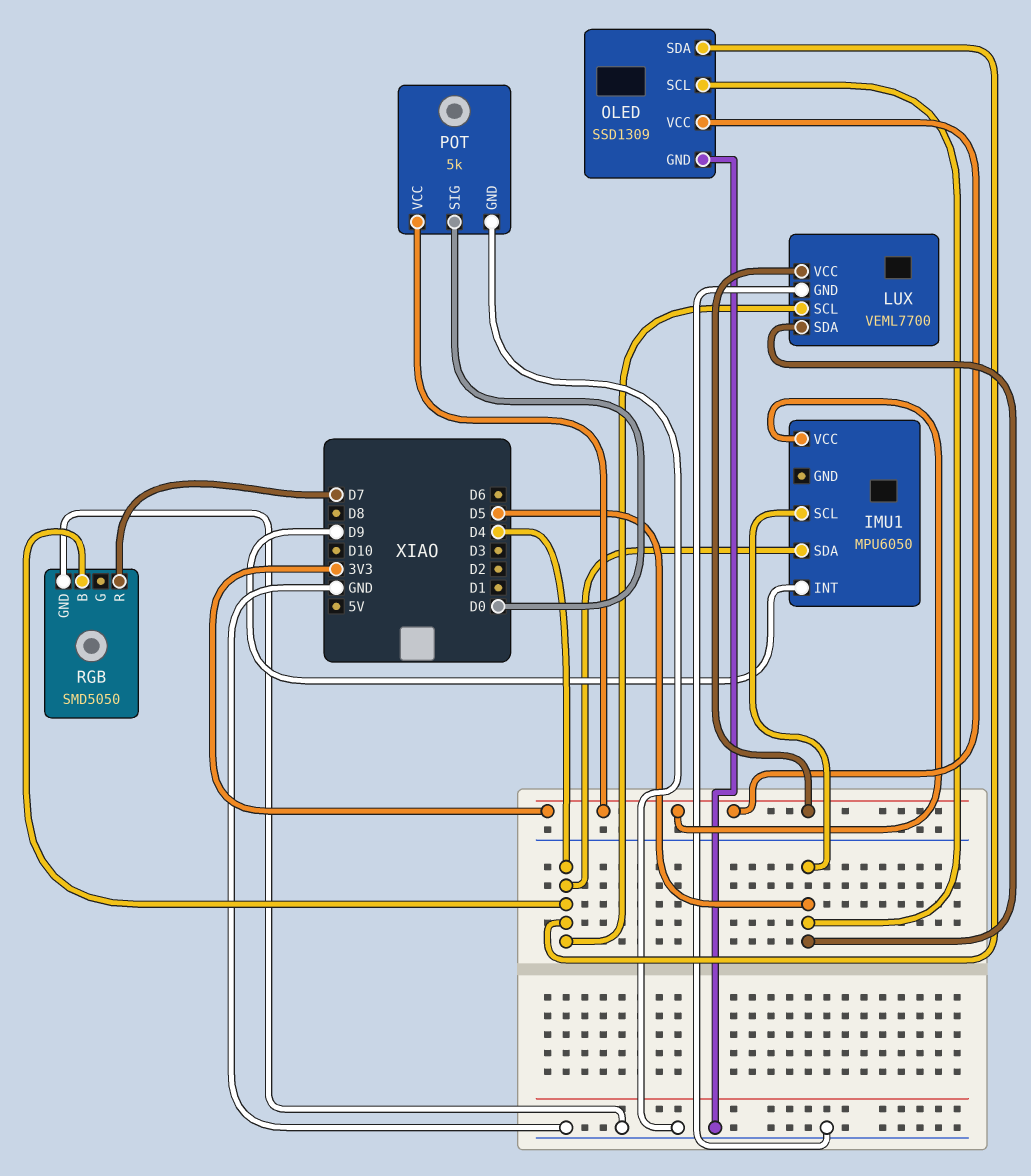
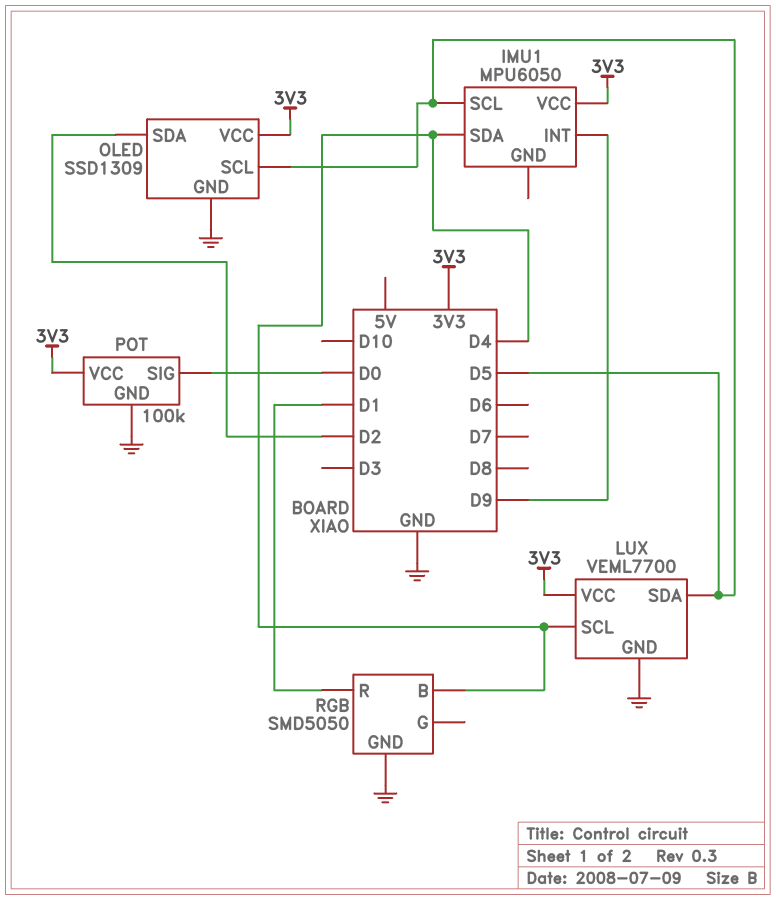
OLED pin SDA: D4 -> D2
POT: 5k -> 100k
RGB pin R: D7 -> D1

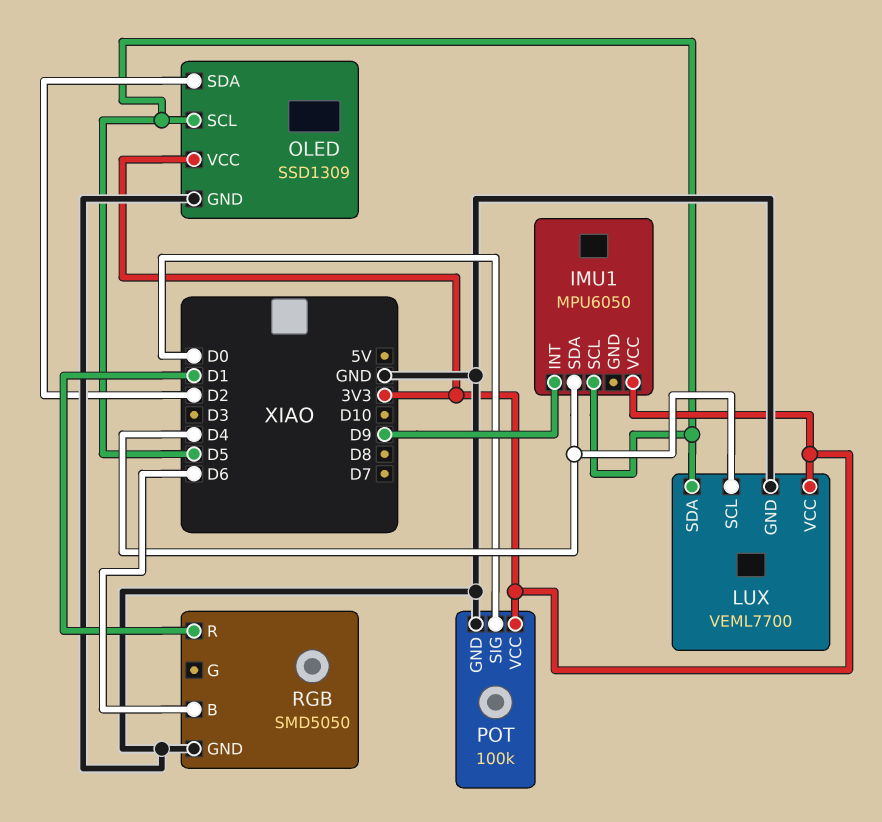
RGB pin B: D4 -> D6

